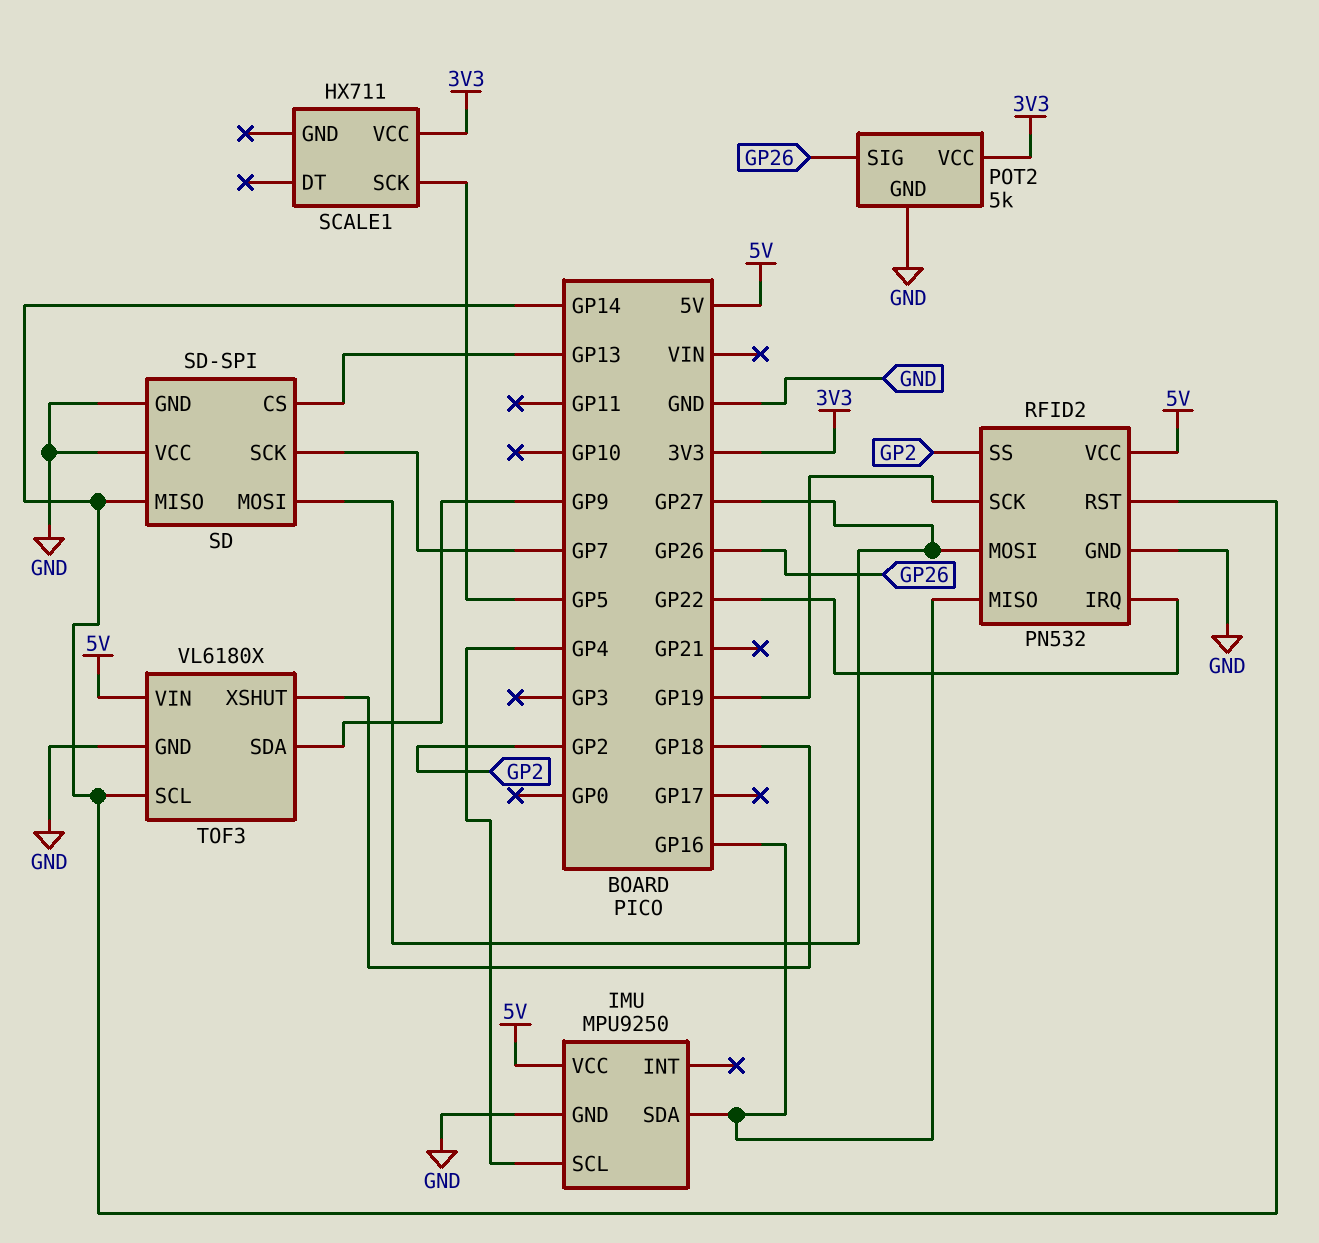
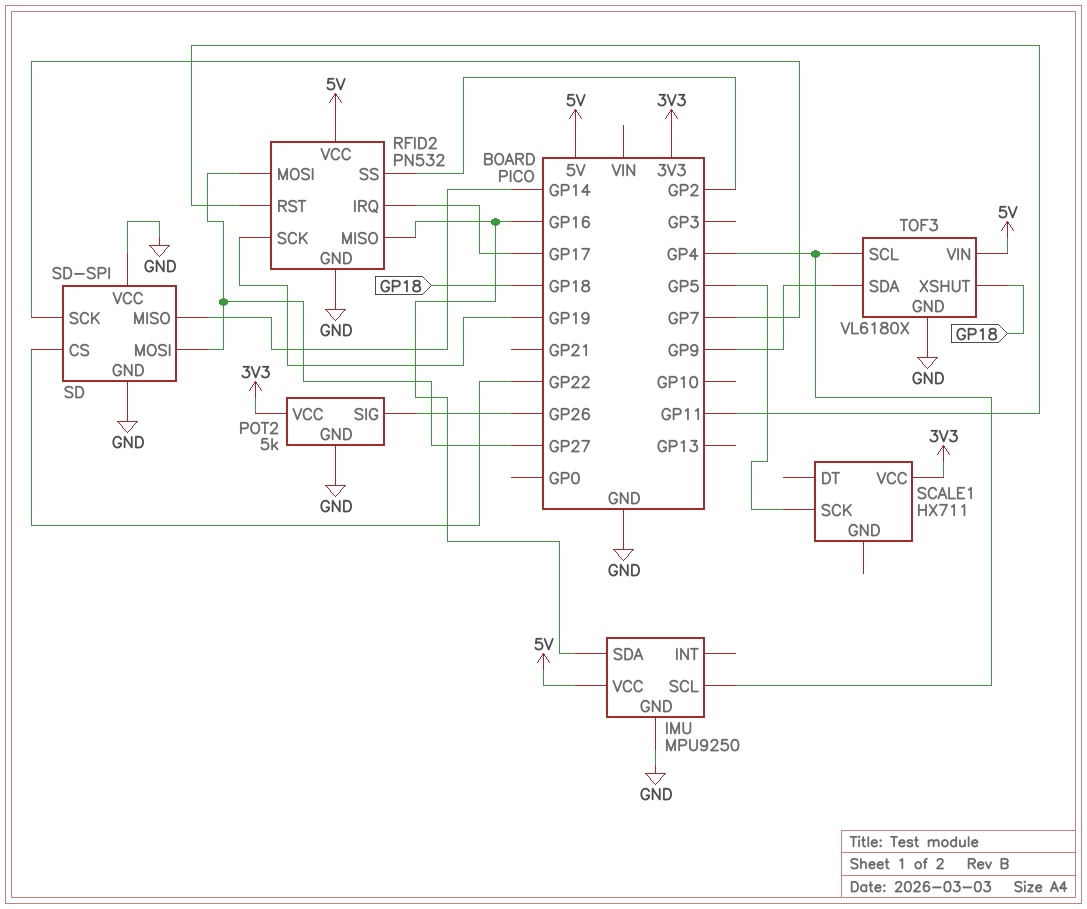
RFID2 pin IRQ: GP22 -> GP17
RFID2 pin RST: GP14 -> GP11
SD pin CS: GP13 -> GP22
TOF3 pin SCL: GP14 -> GP4

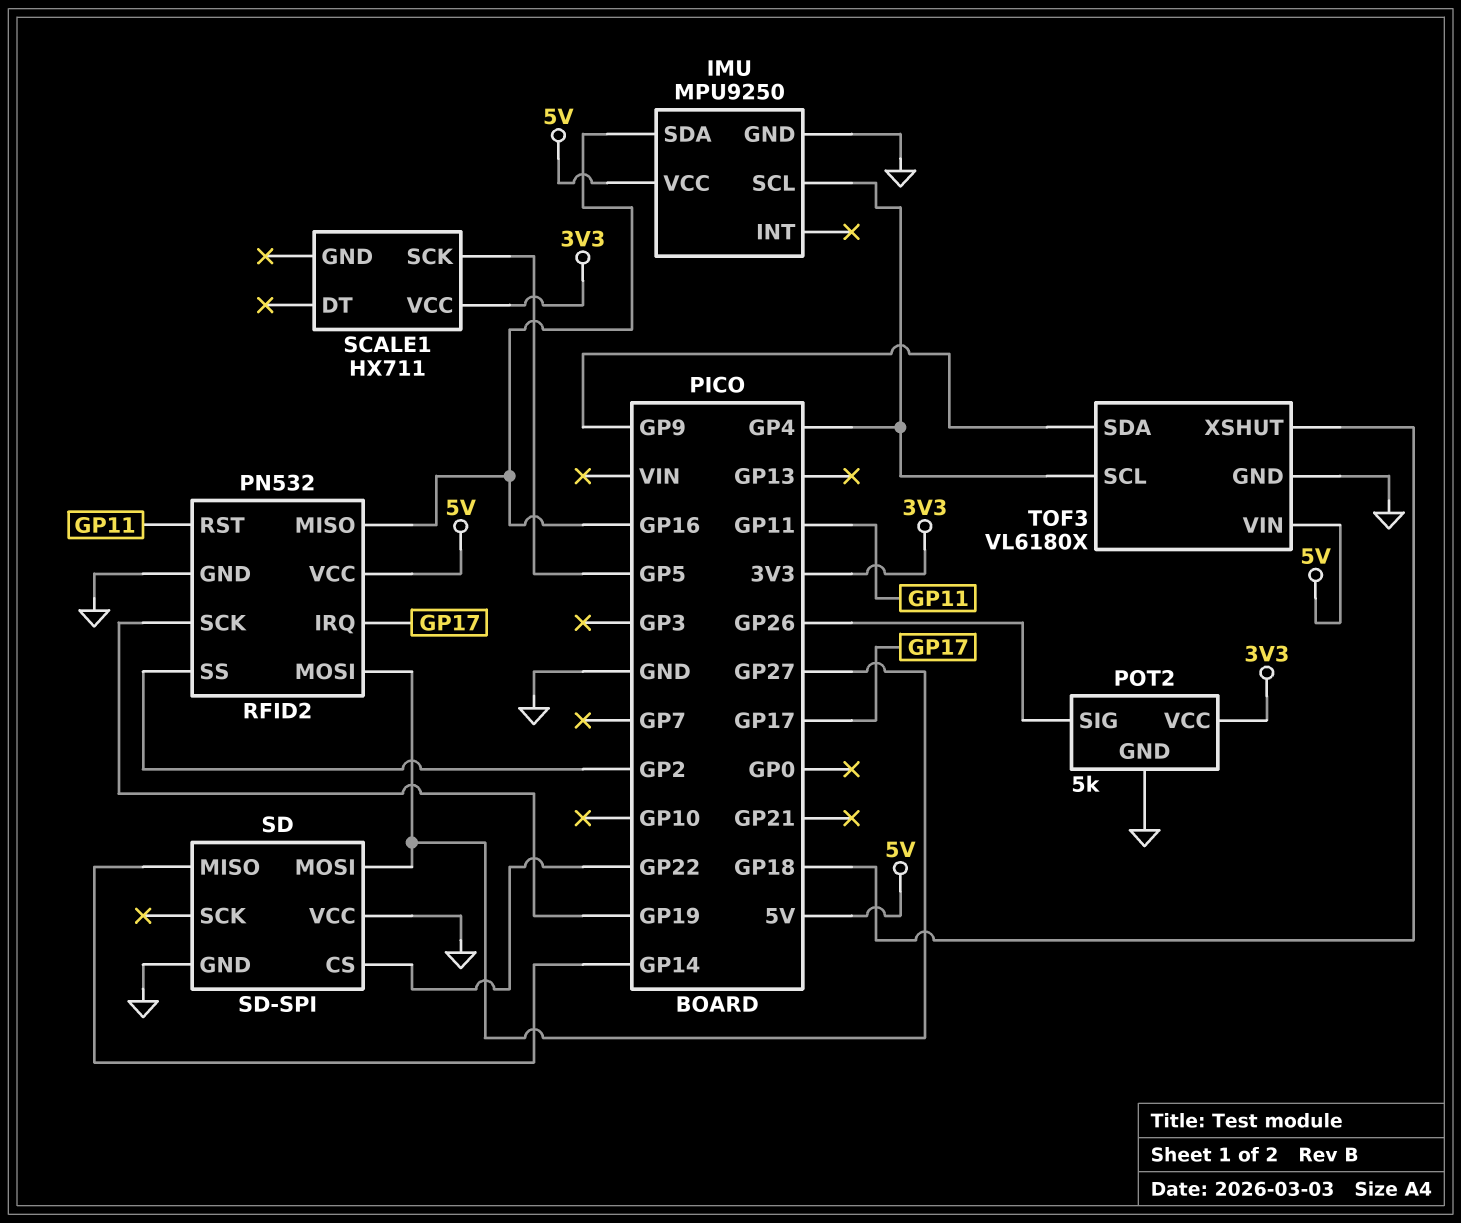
SD pin SCK: GP7 -> none

